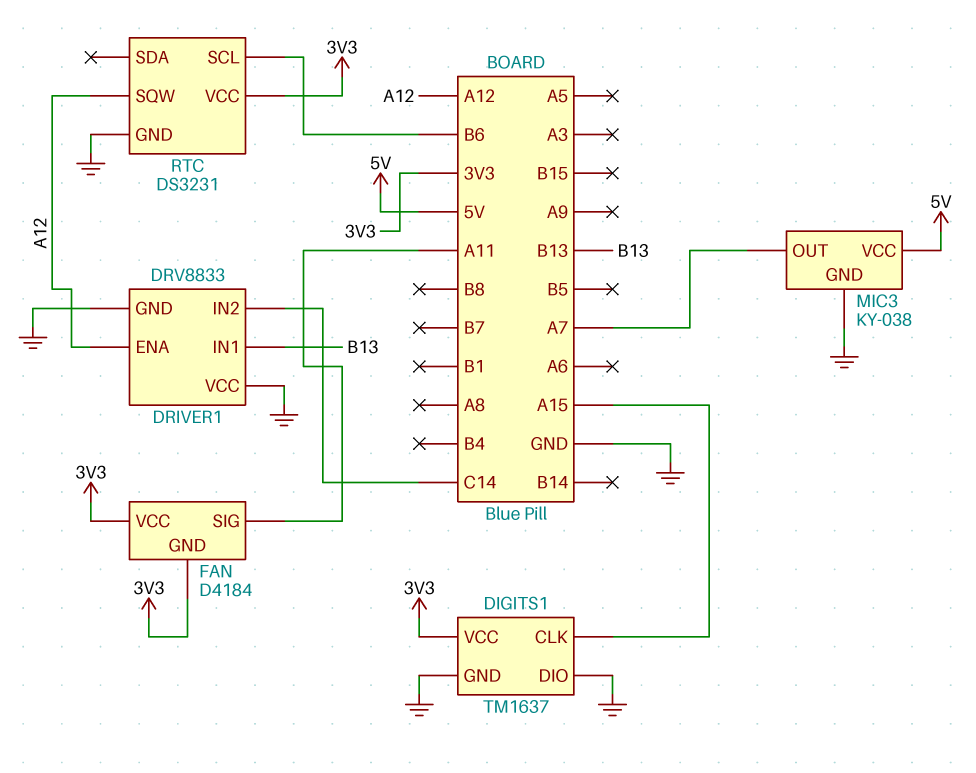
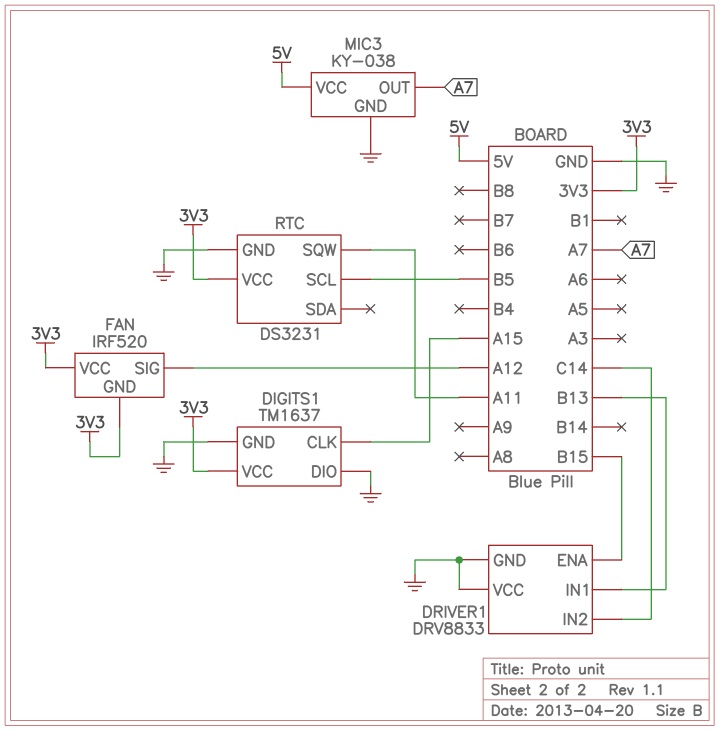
DRIVER1 pin ENA: A12 -> B15
FAN: D4184 -> IRF520
FAN pin SIG: A11 -> A12
RTC pin SCL: B6 -> B5
RTC pin SQW: A12 -> A11

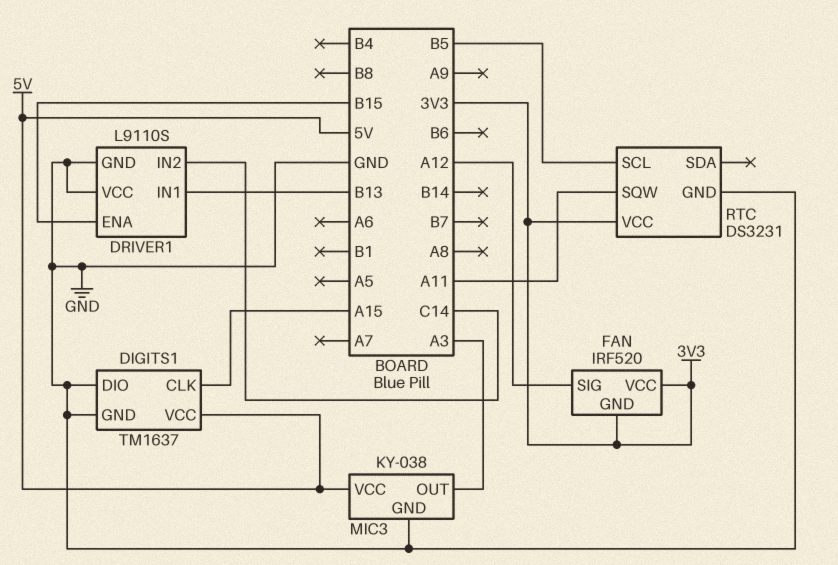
DIGITS1 pin VCC: 3V3 -> 5V
DRIVER1: DRV8833 -> L9110S
MIC3 pin OUT: A7 -> A3

